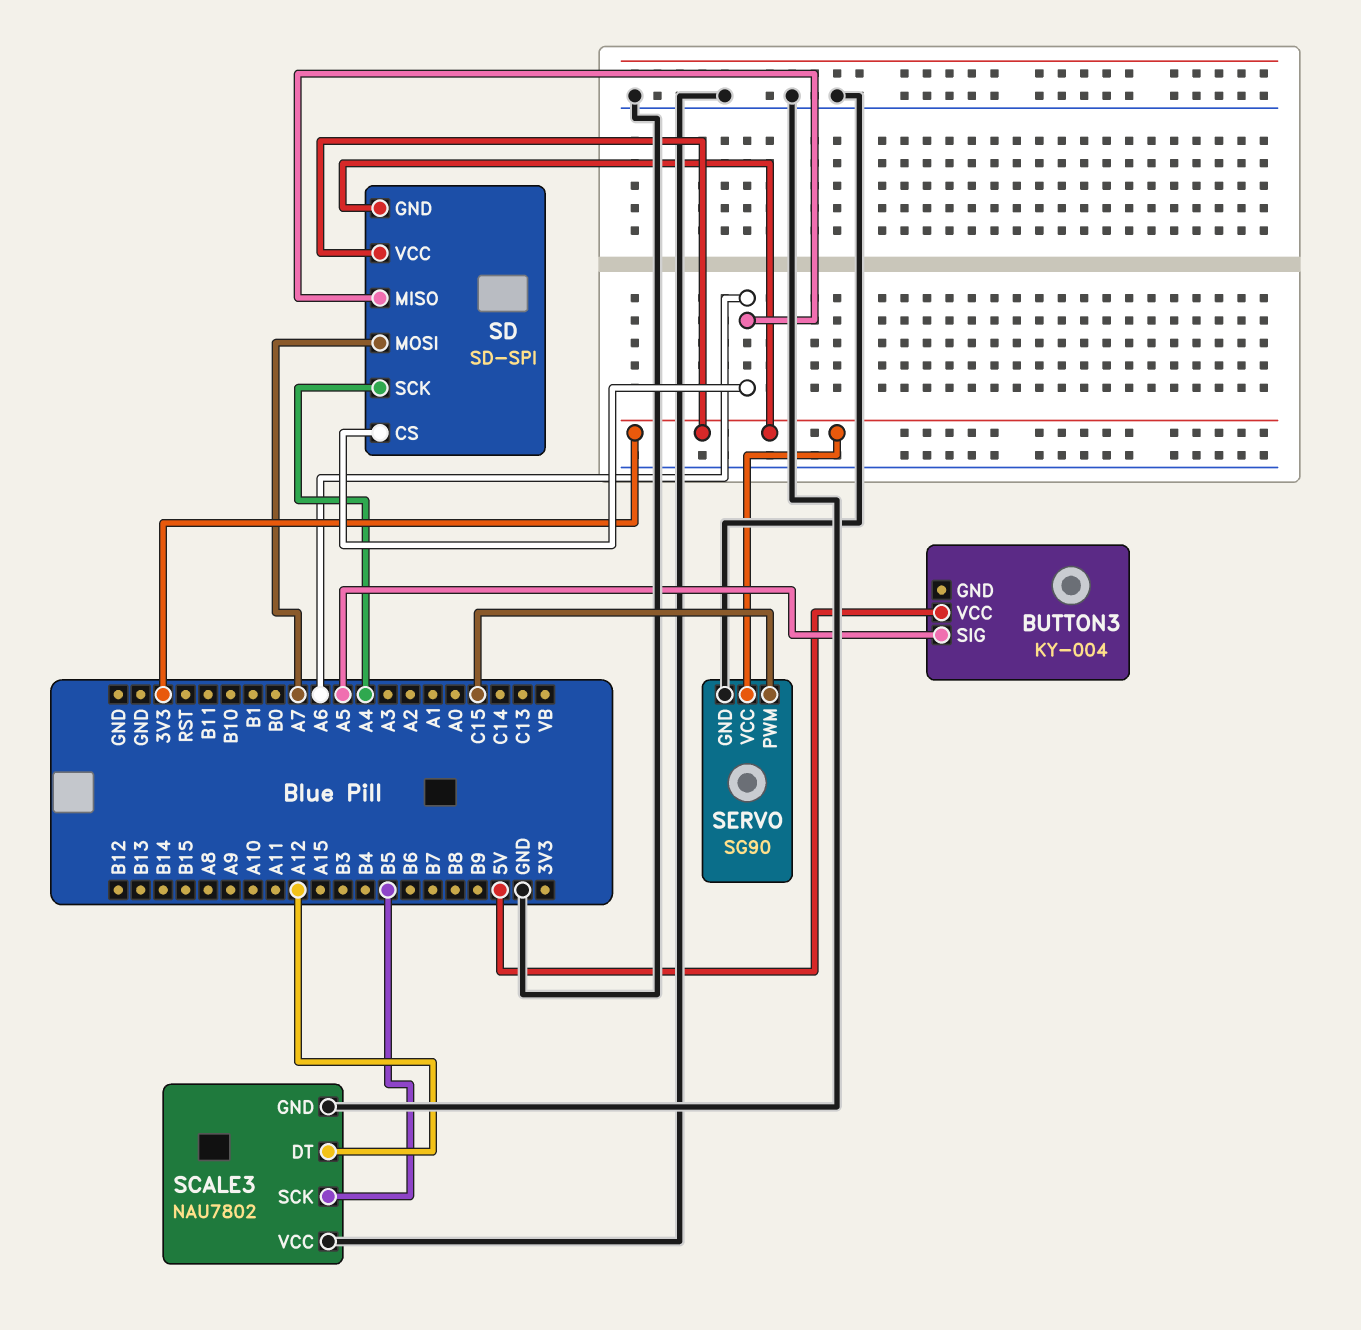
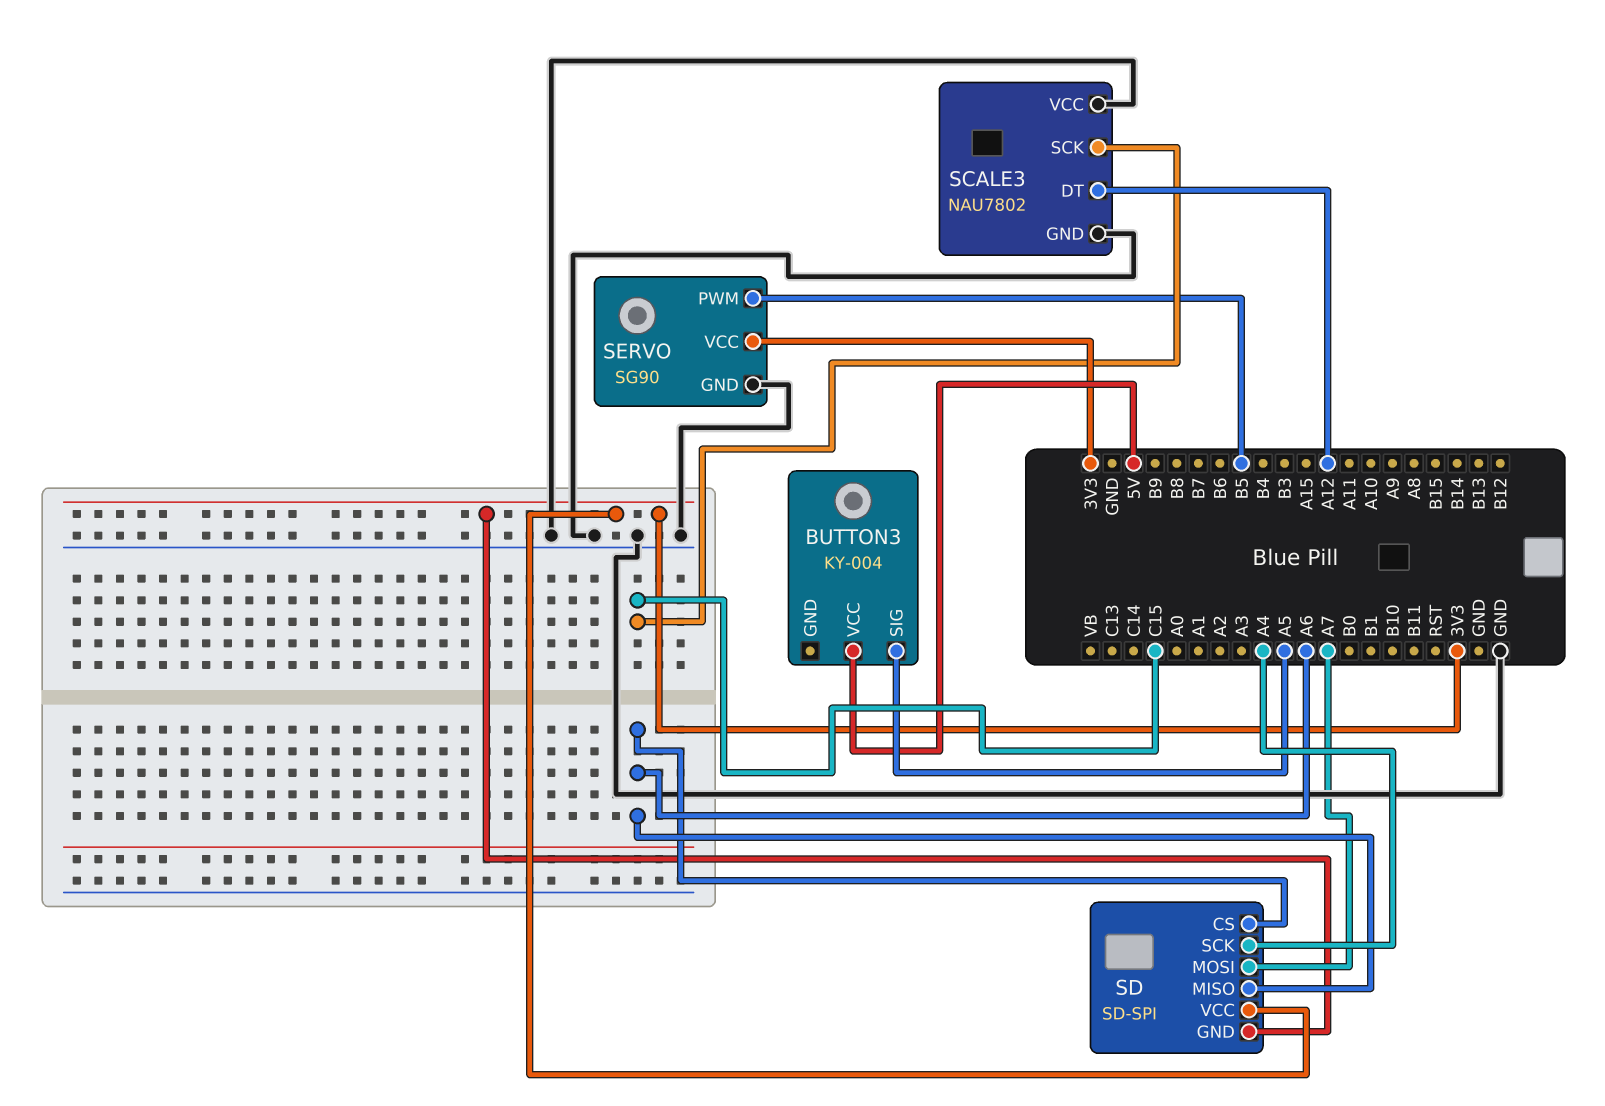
SCALE3 pin SCK: B5 -> C15
SERVO pin PWM: C15 -> B5

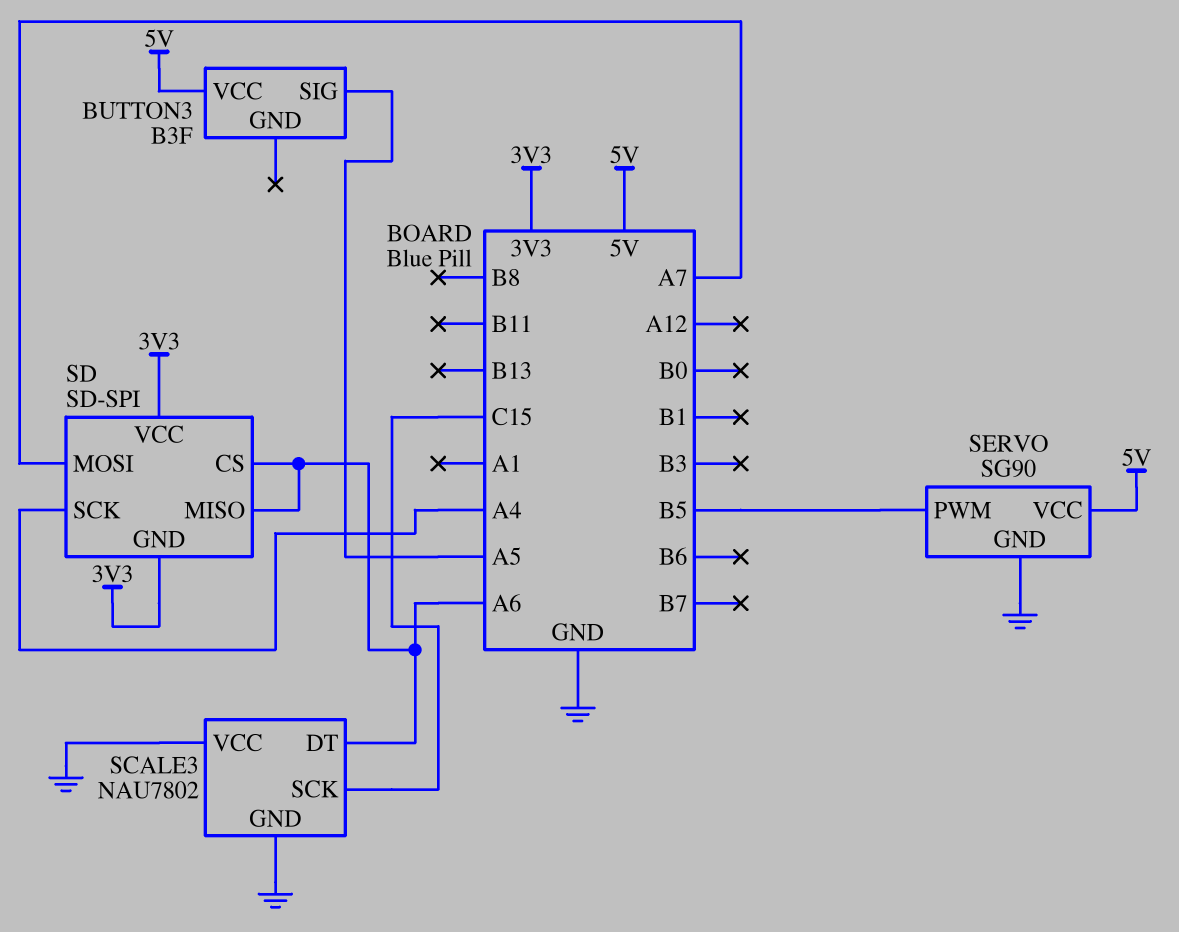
BUTTON3: KY-004 -> B3F
SCALE3 pin DT: A12 -> A6
SERVO pin VCC: 3V3 -> 5V

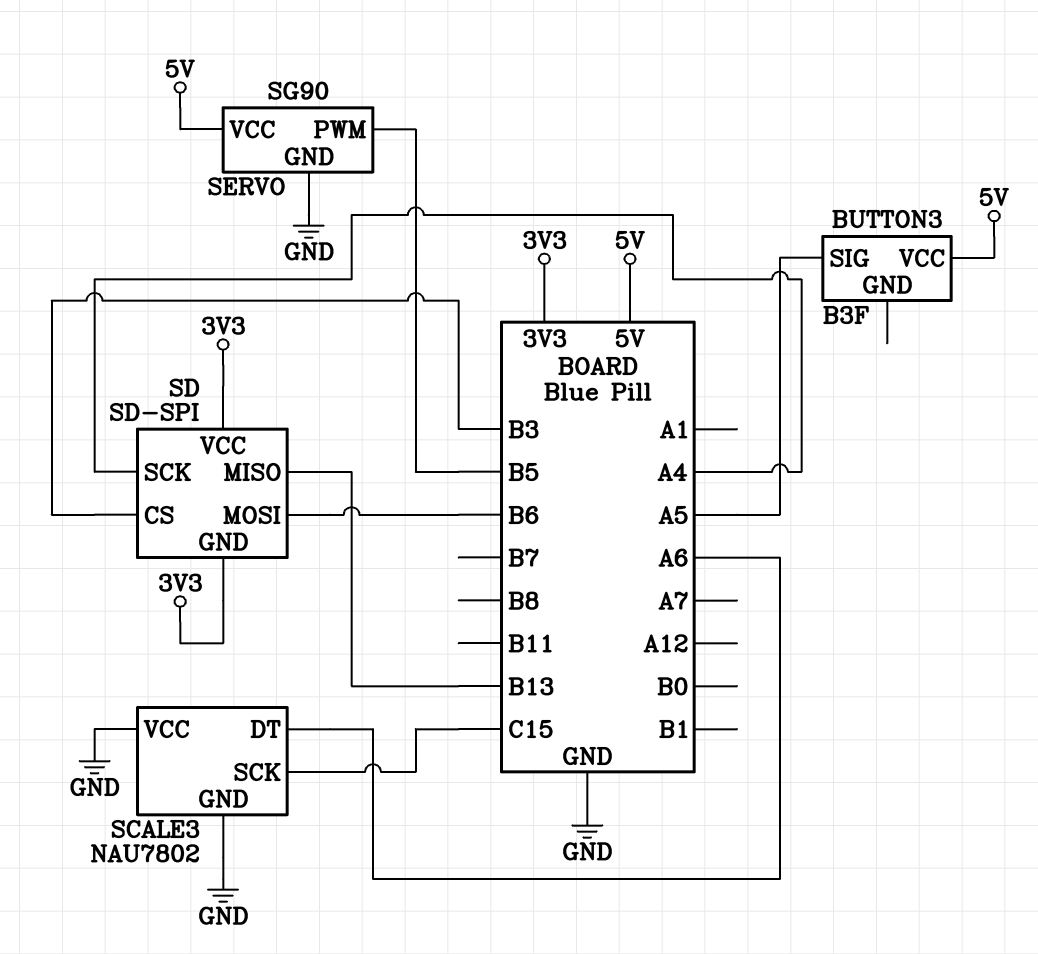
SD pin CS: A6 -> B3
SD pin MISO: A6 -> B13
SD pin MOSI: A7 -> B6

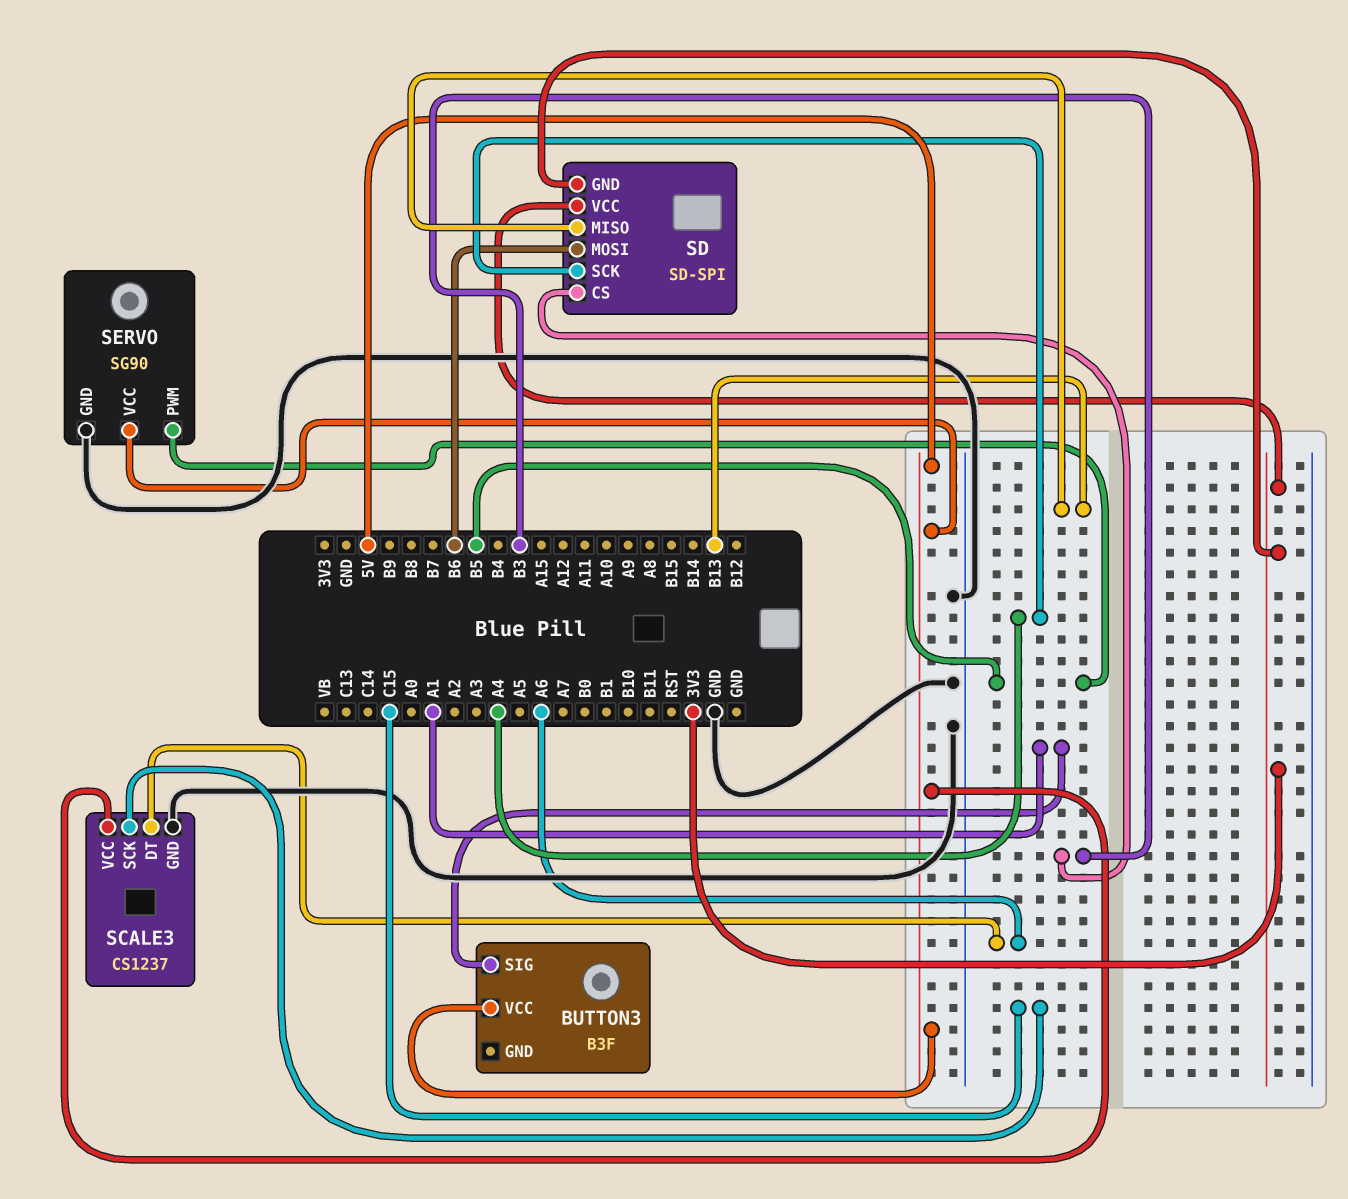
BUTTON3 pin SIG: A5 -> A1
SCALE3: NAU7802 -> CS1237
SCALE3 pin VCC: GND -> 5V

